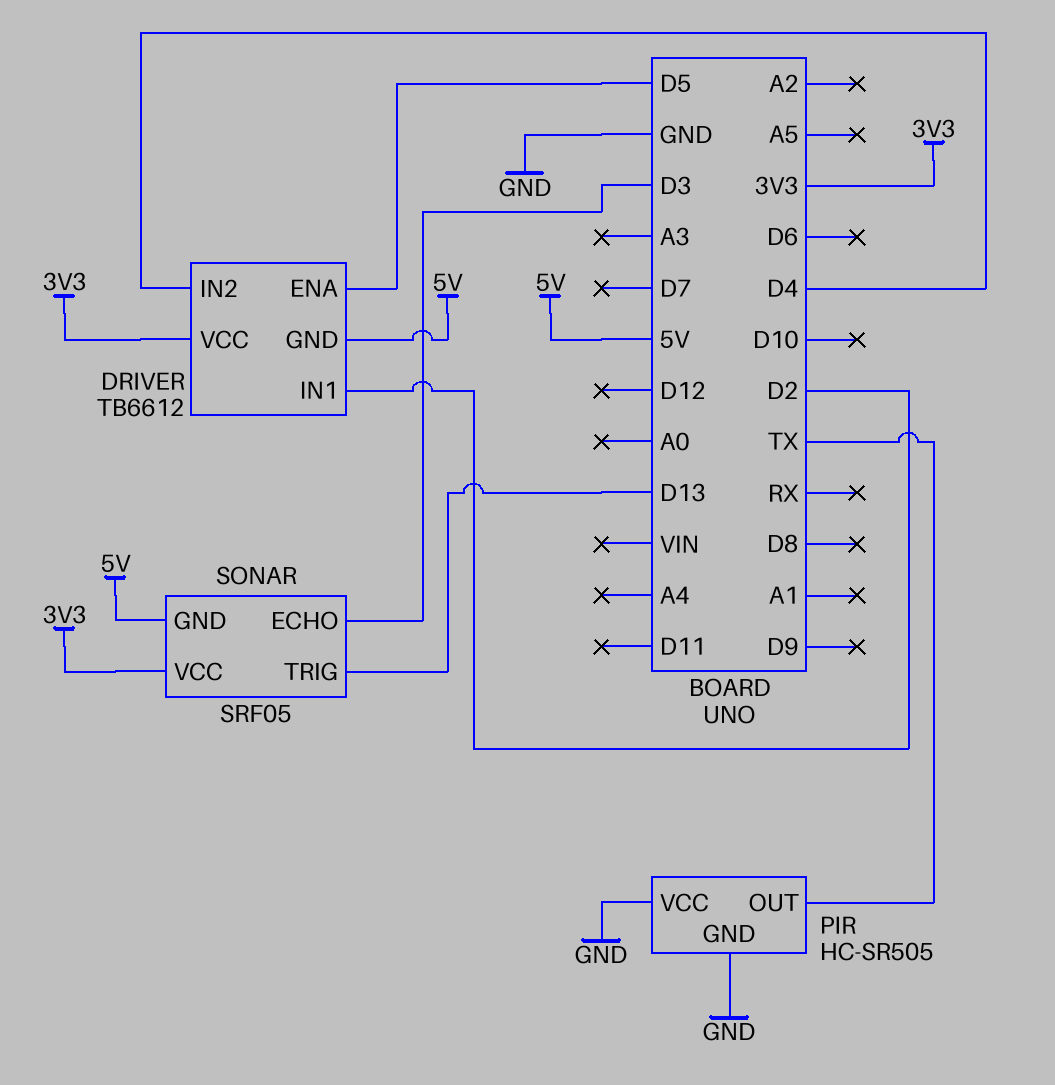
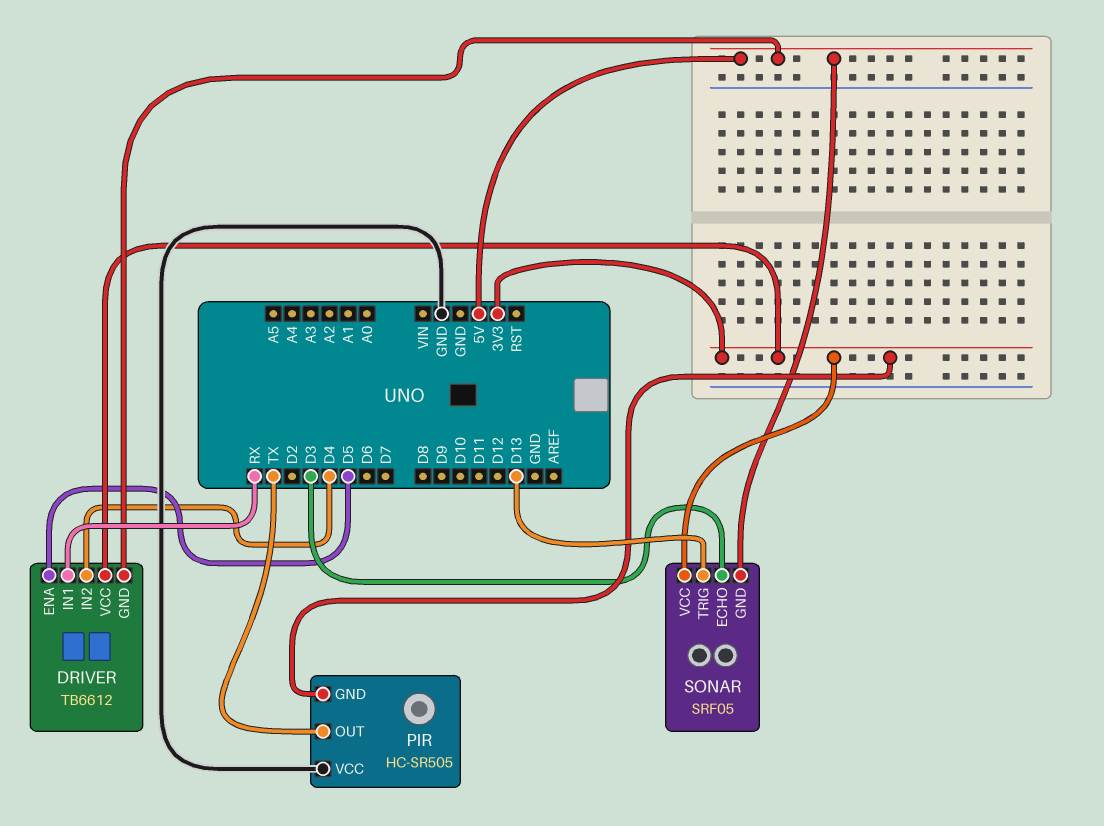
DRIVER pin IN1: D2 -> RX
PIR pin GND: GND -> 3V3

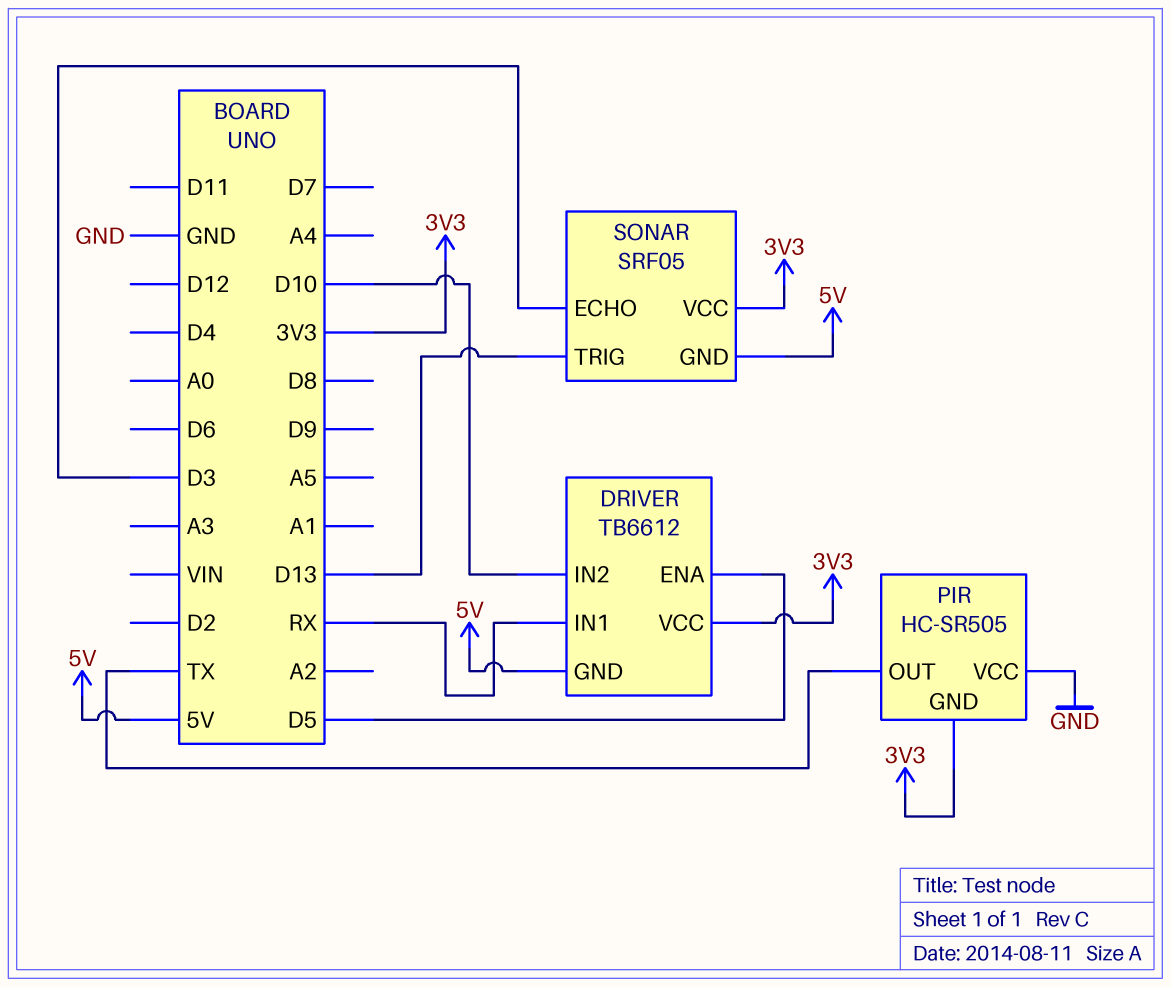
DRIVER pin IN2: D4 -> D10

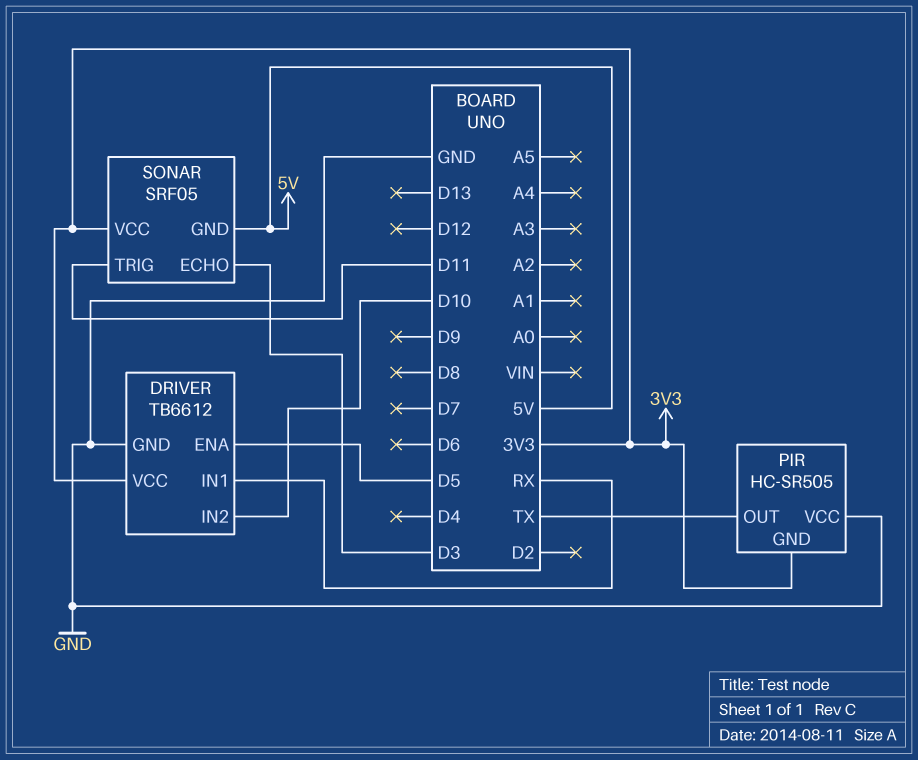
DRIVER pin GND: 5V -> GND
SONAR pin TRIG: D13 -> D11

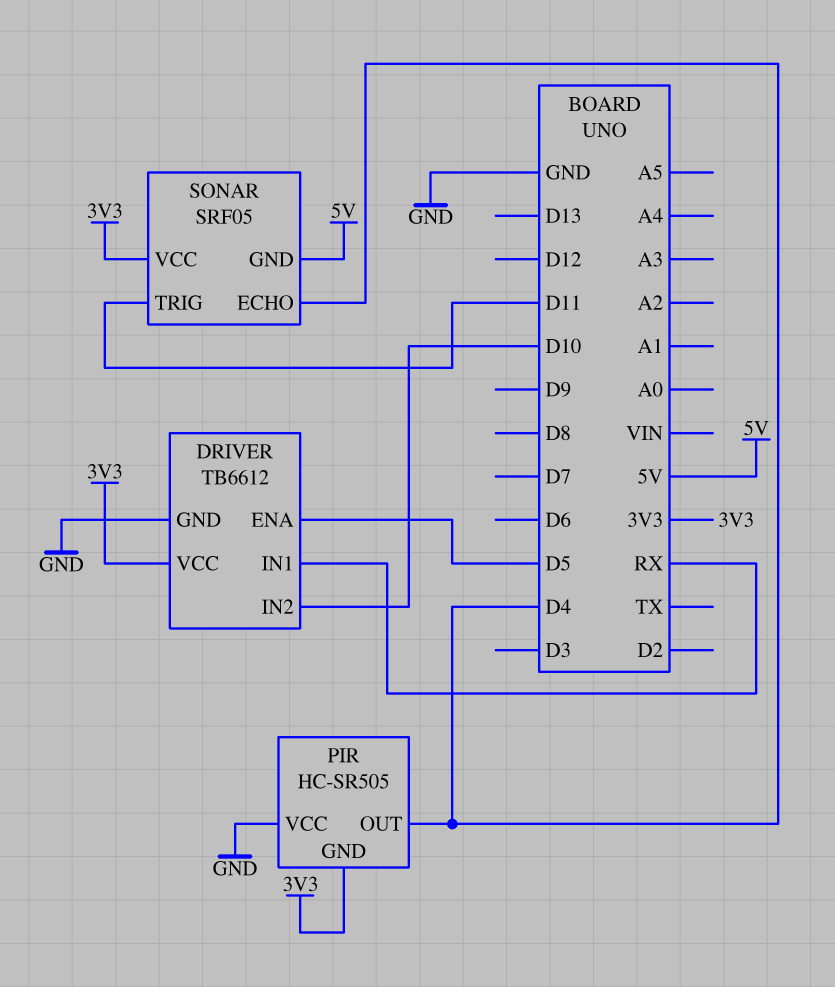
PIR pin OUT: TX -> D4
SONAR pin ECHO: D3 -> D4

